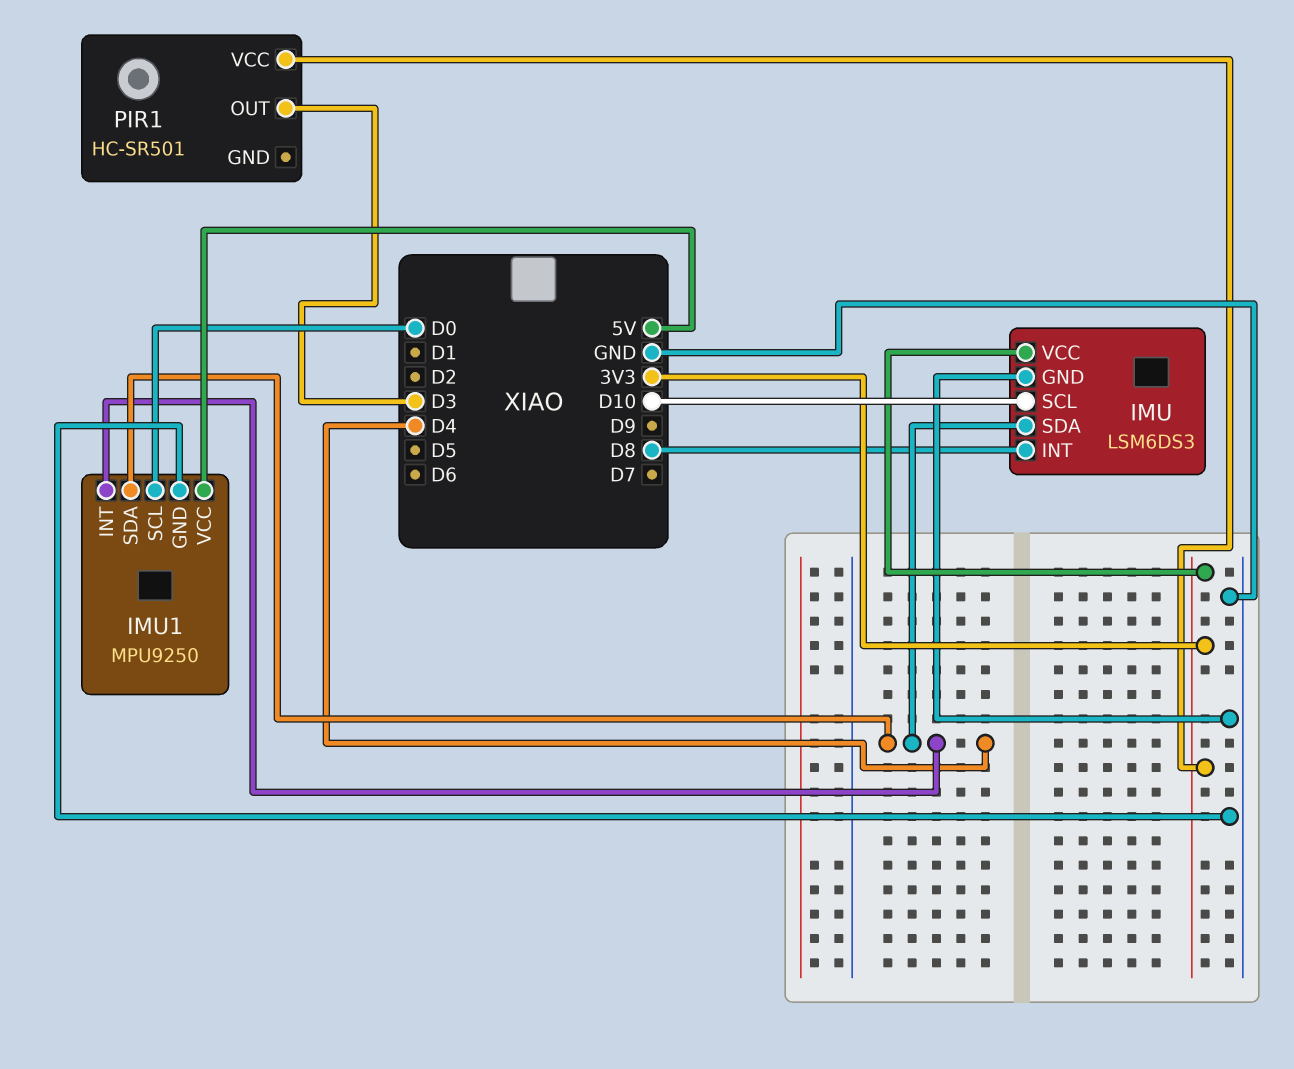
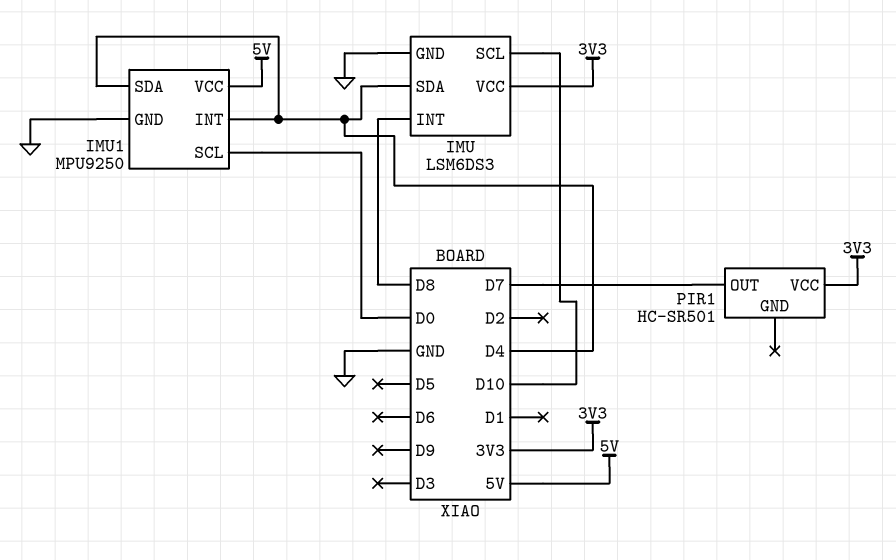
PIR1 pin OUT: D3 -> D7

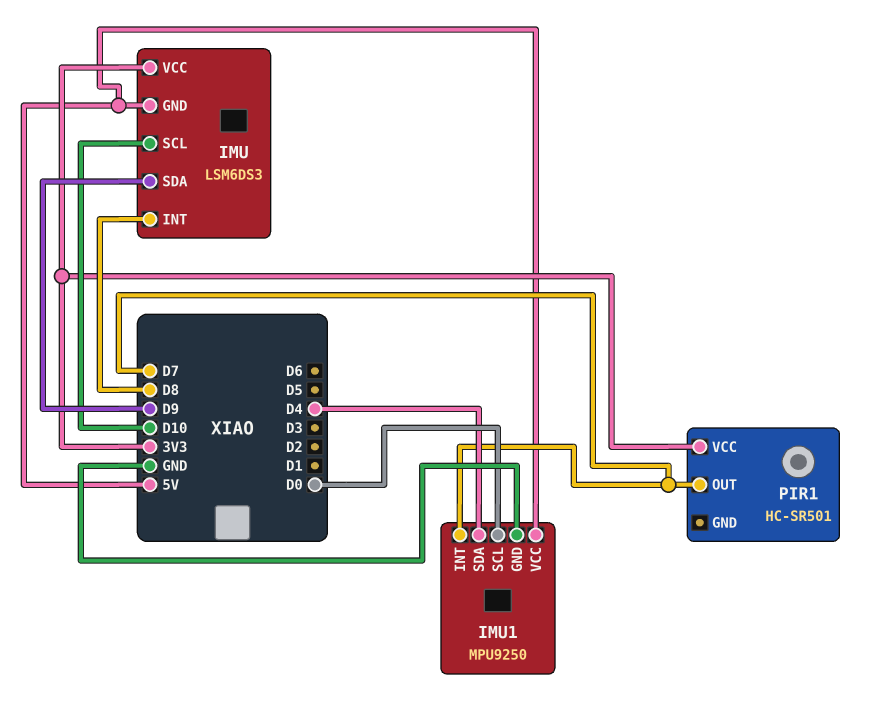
IMU pin GND: GND -> 5V
IMU pin SDA: D4 -> D9
IMU1 pin INT: D4 -> D7

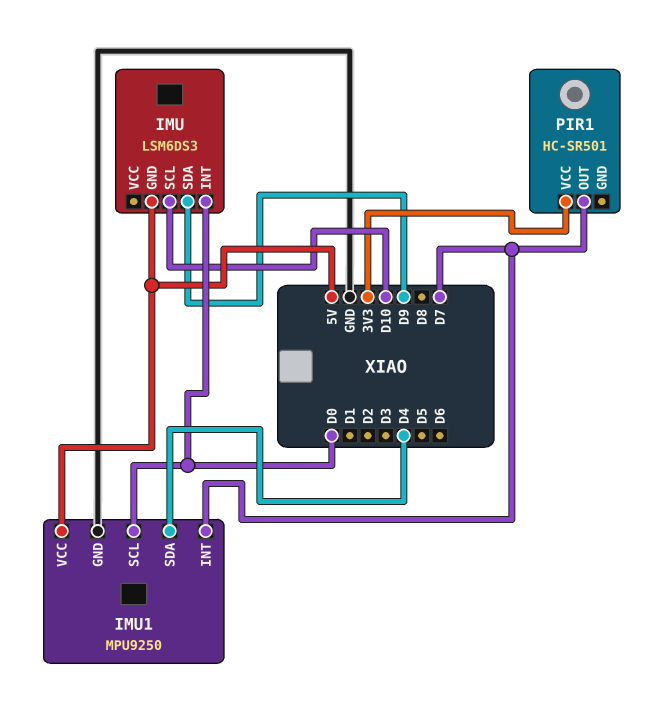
IMU pin INT: D8 -> D0
IMU pin VCC: 3V3 -> none

